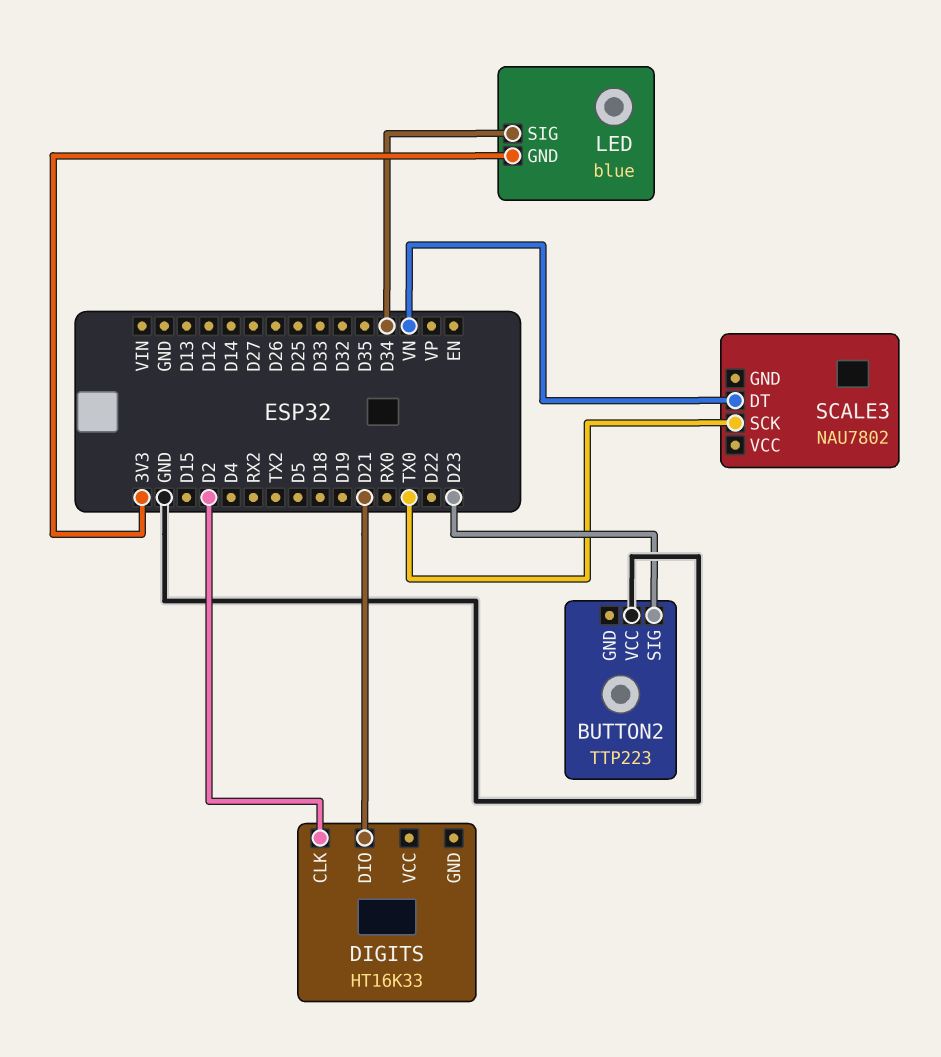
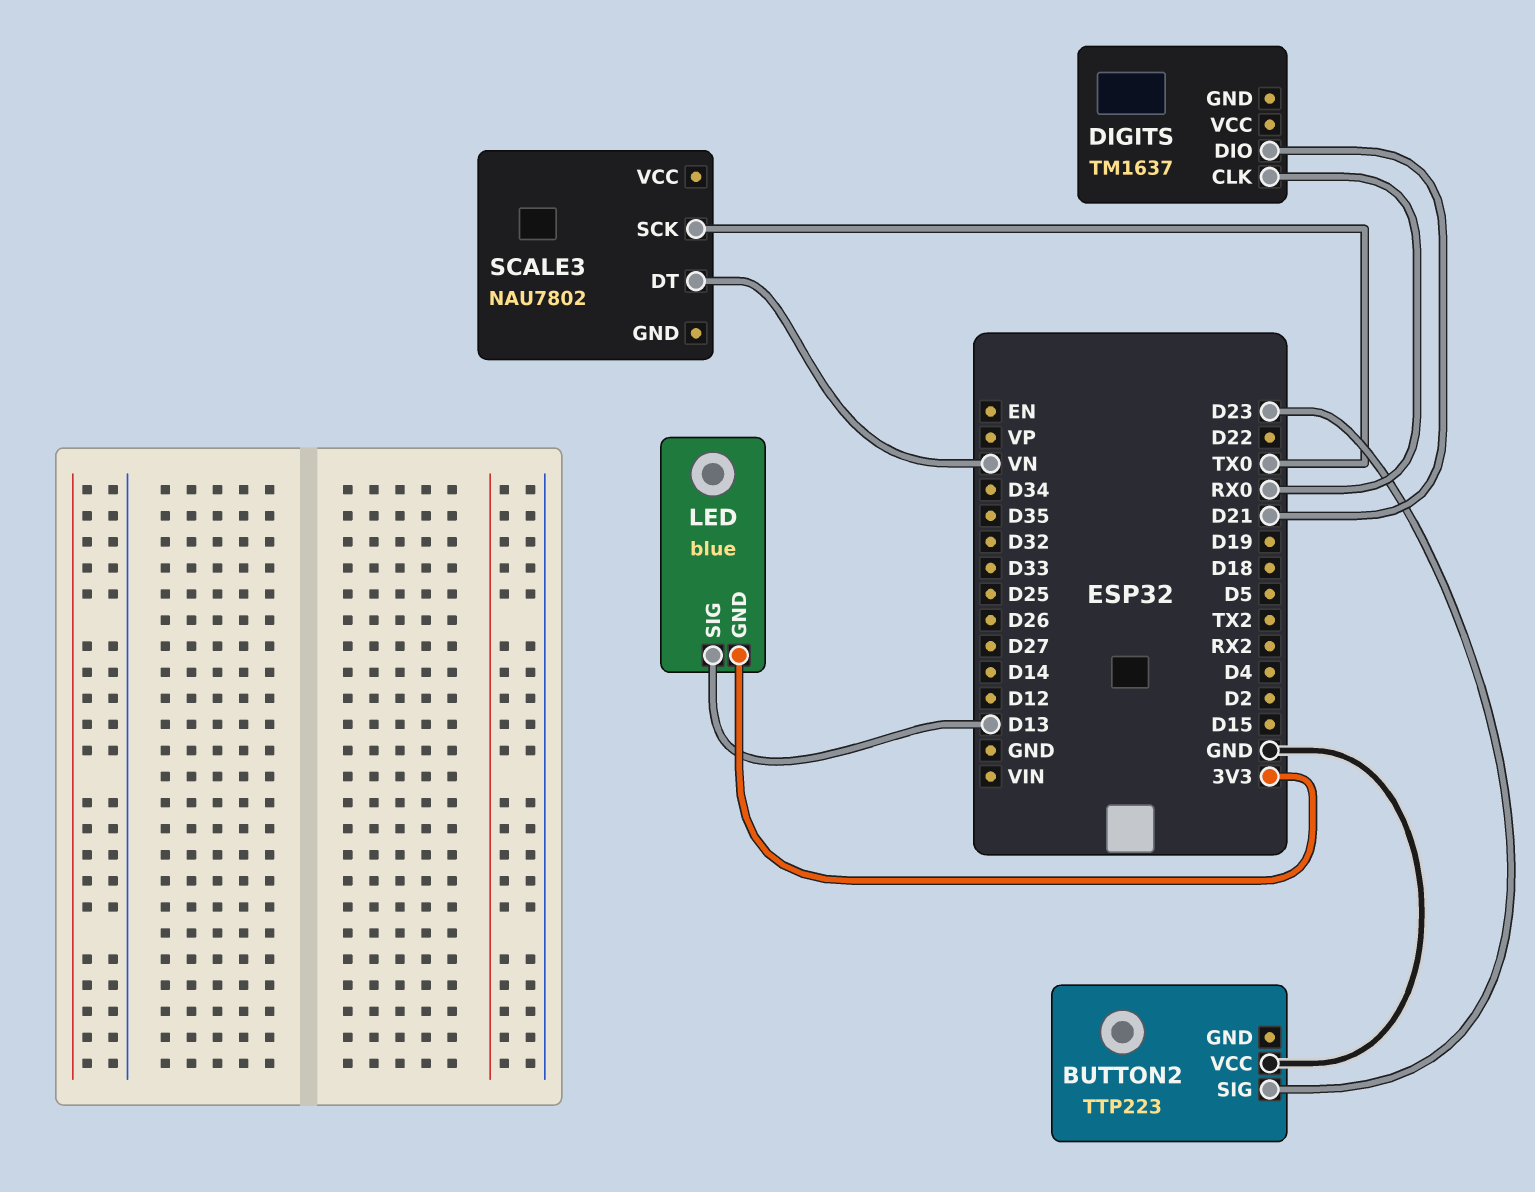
DIGITS: HT16K33 -> TM1637
DIGITS pin CLK: D2 -> RX0
LED pin SIG: D34 -> D13

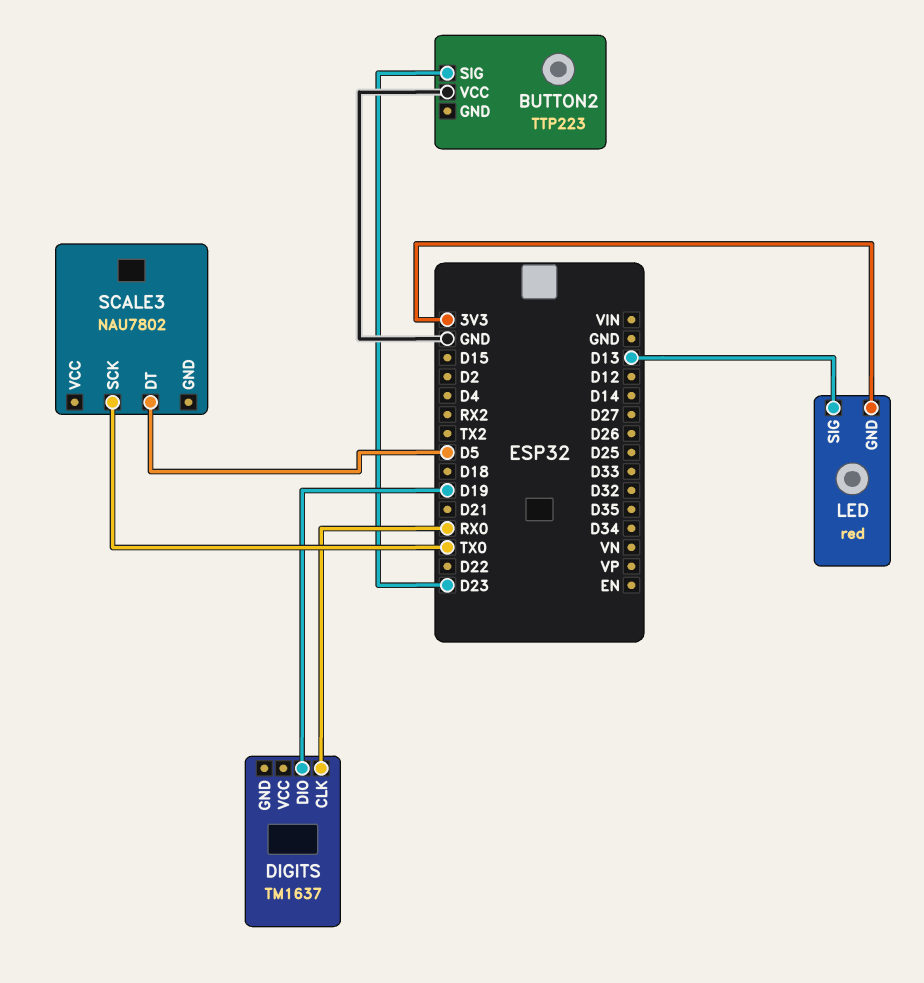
DIGITS pin DIO: D21 -> D19
LED: blue -> red
SCALE3 pin DT: VN -> D5

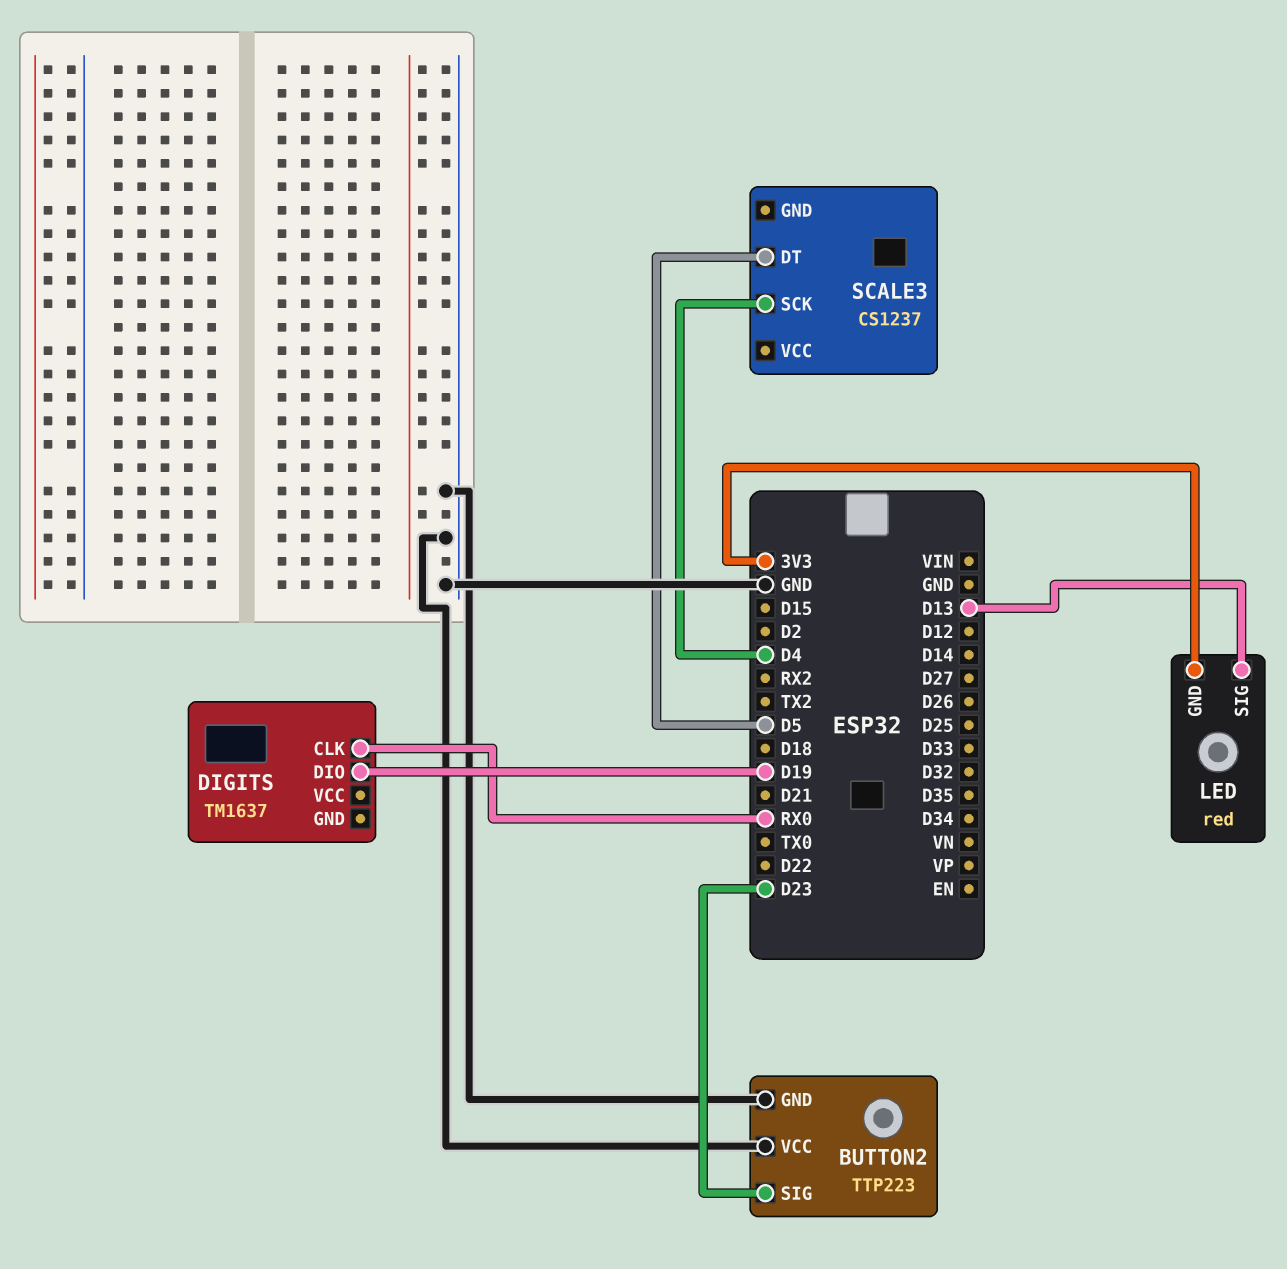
BUTTON2 pin GND: none -> GND
SCALE3: NAU7802 -> CS1237
SCALE3 pin SCK: TX0 -> D4

